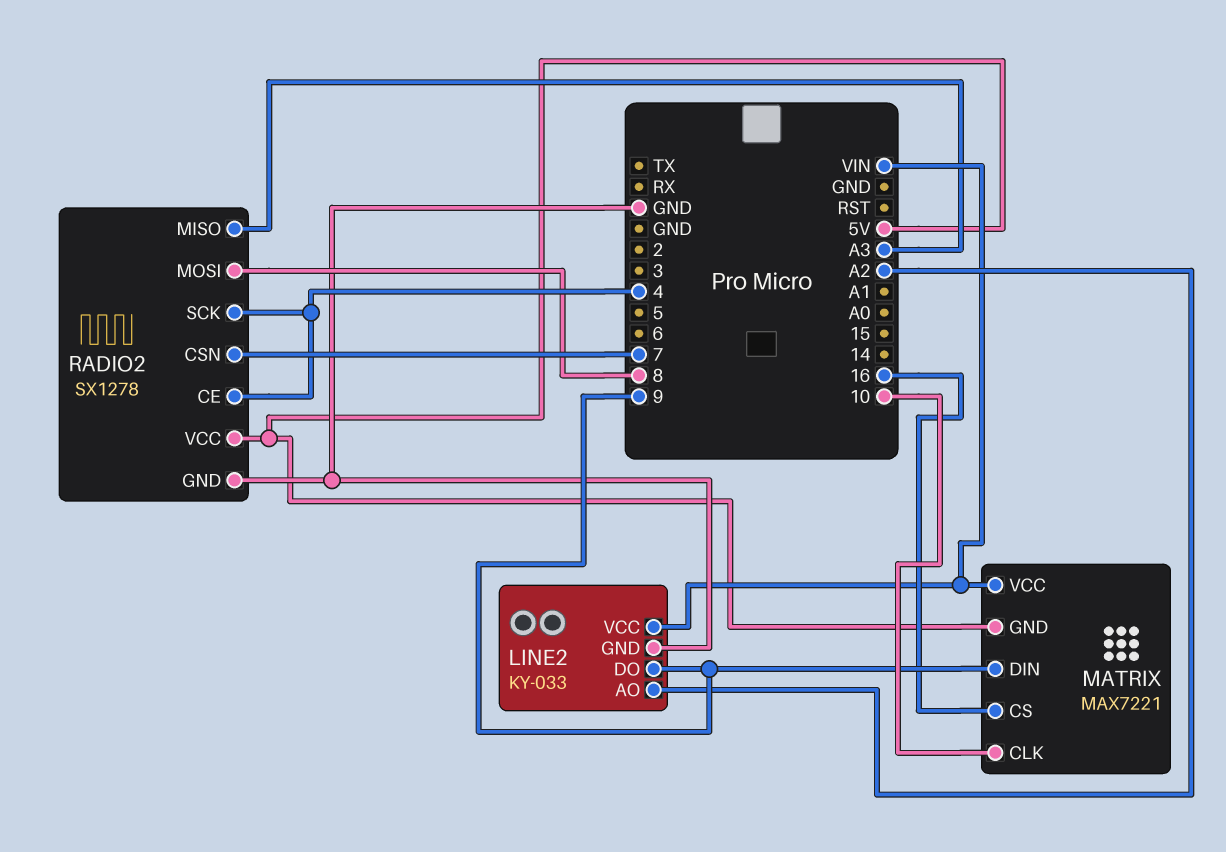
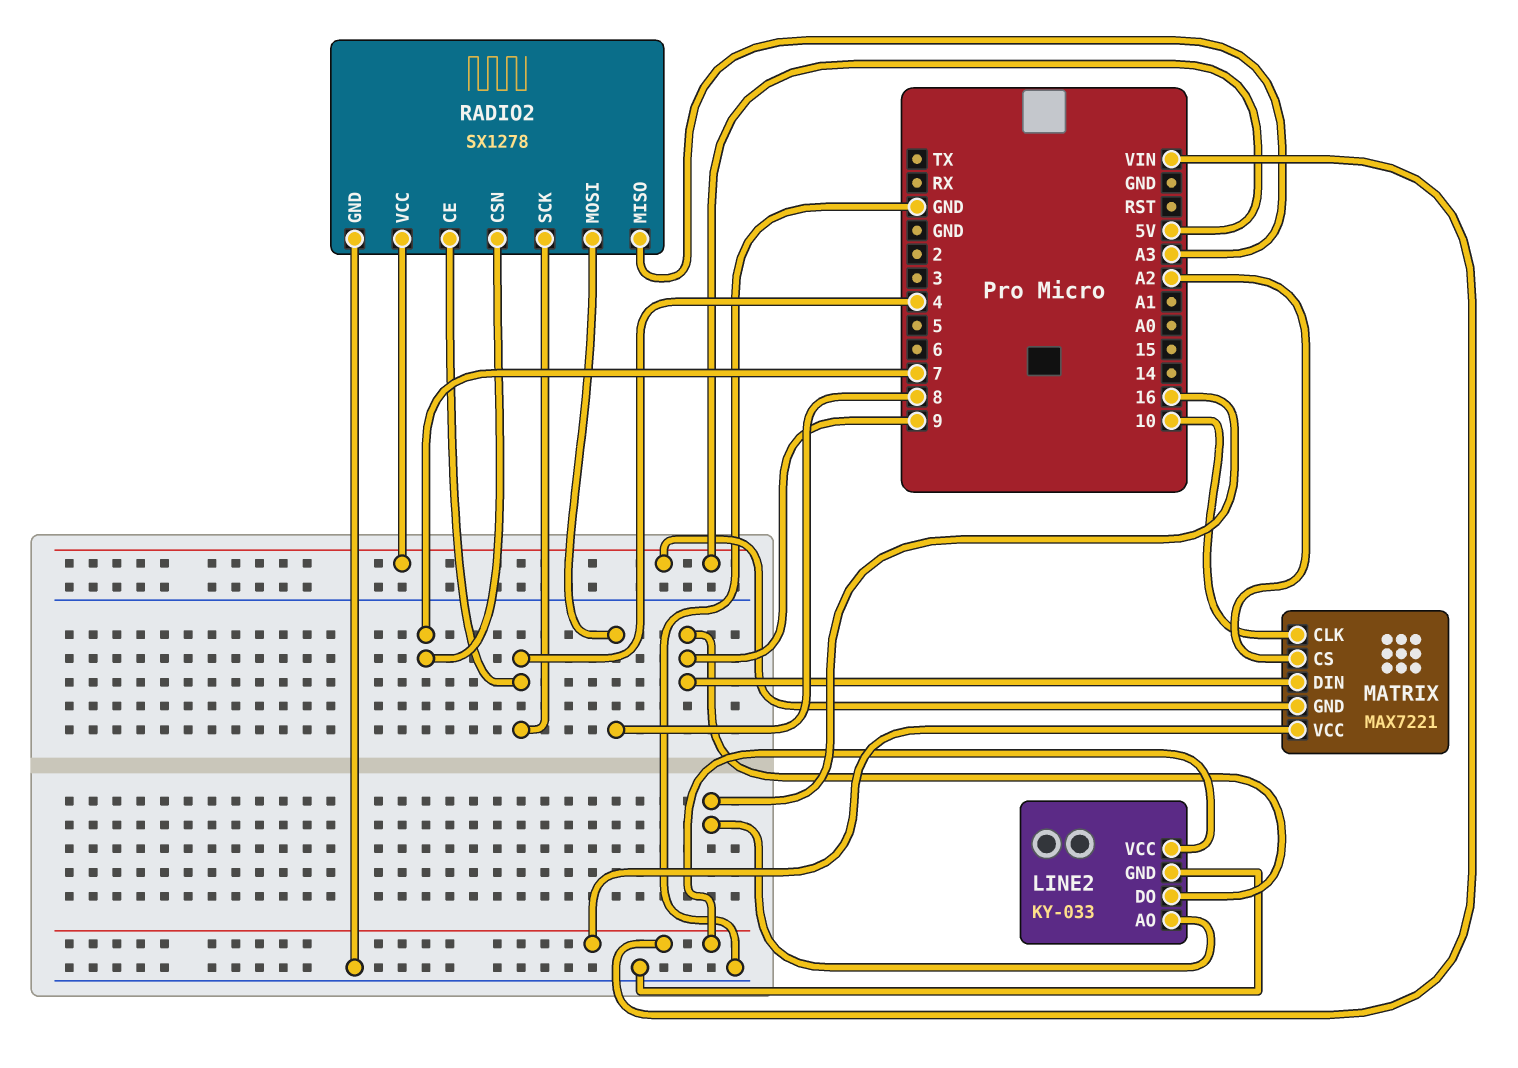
LINE2 pin AO: A2 -> 16
MATRIX pin CS: 16 -> A2

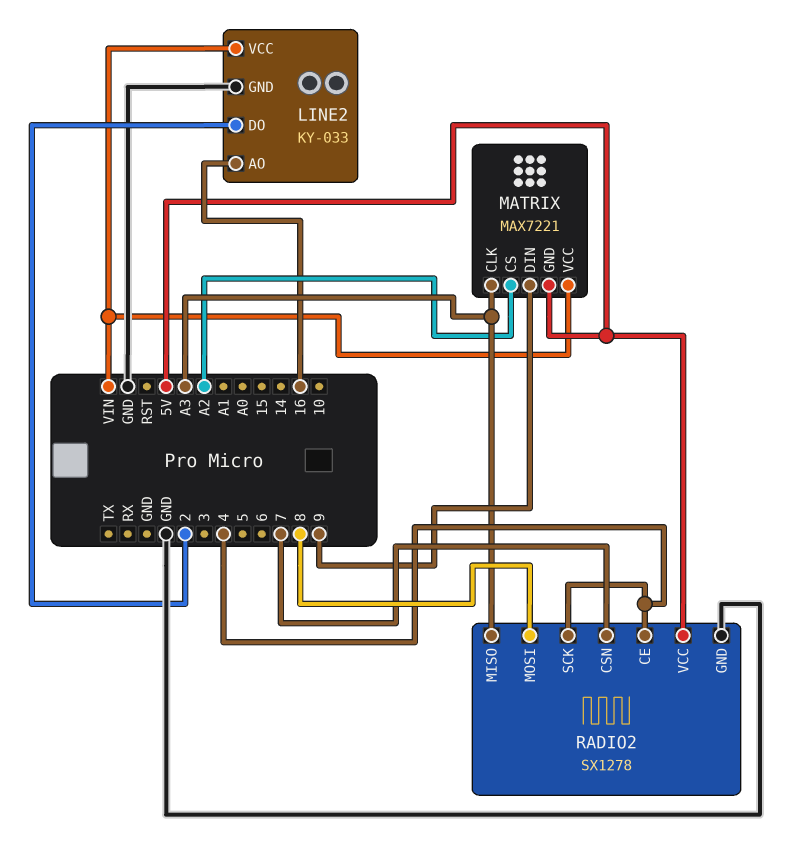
LINE2 pin DO: 9 -> 2
MATRIX pin CLK: 10 -> A3

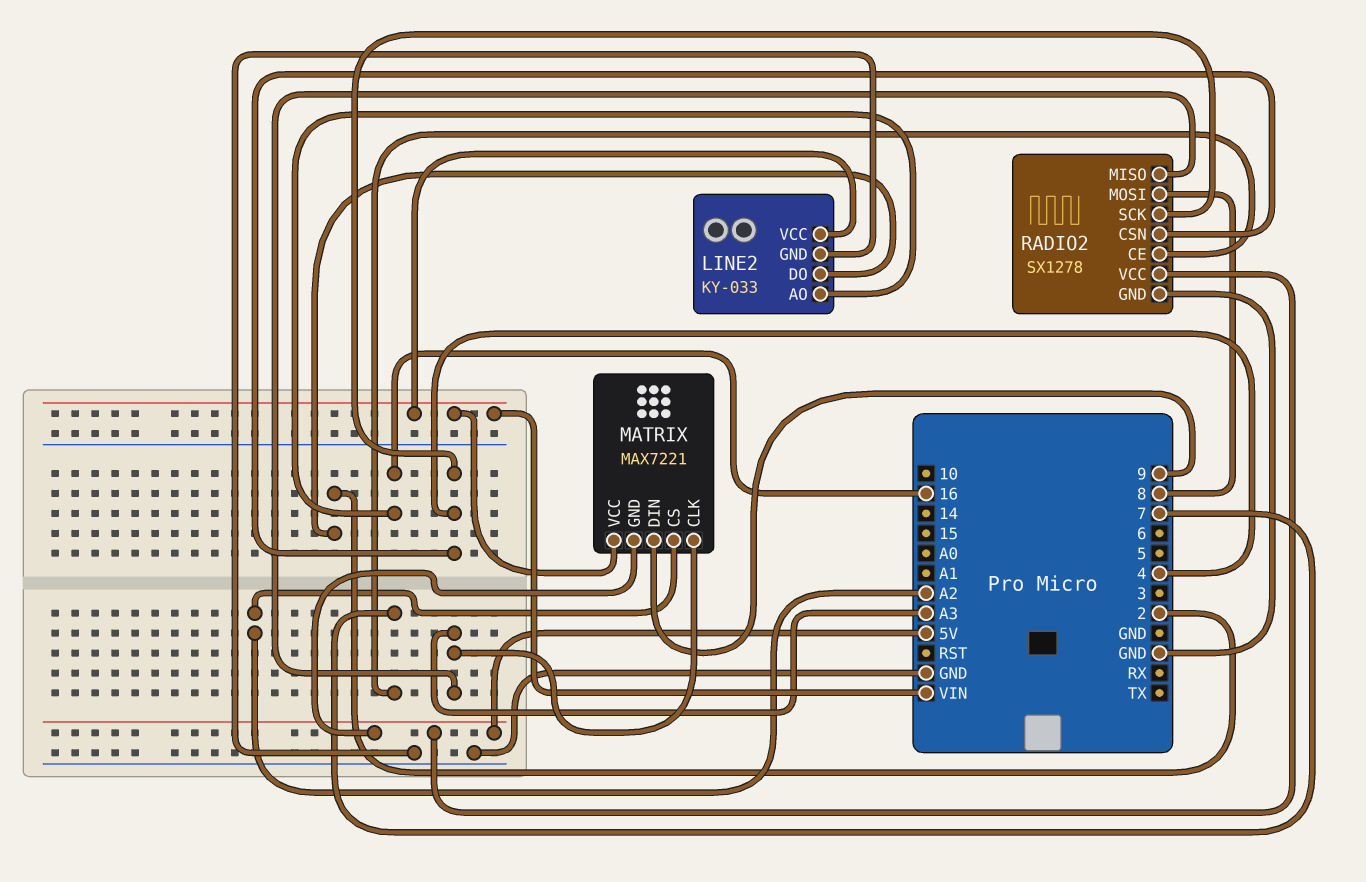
RADIO2 pin CE: 4 -> 7
RADIO2 pin CSN: 7 -> 4

